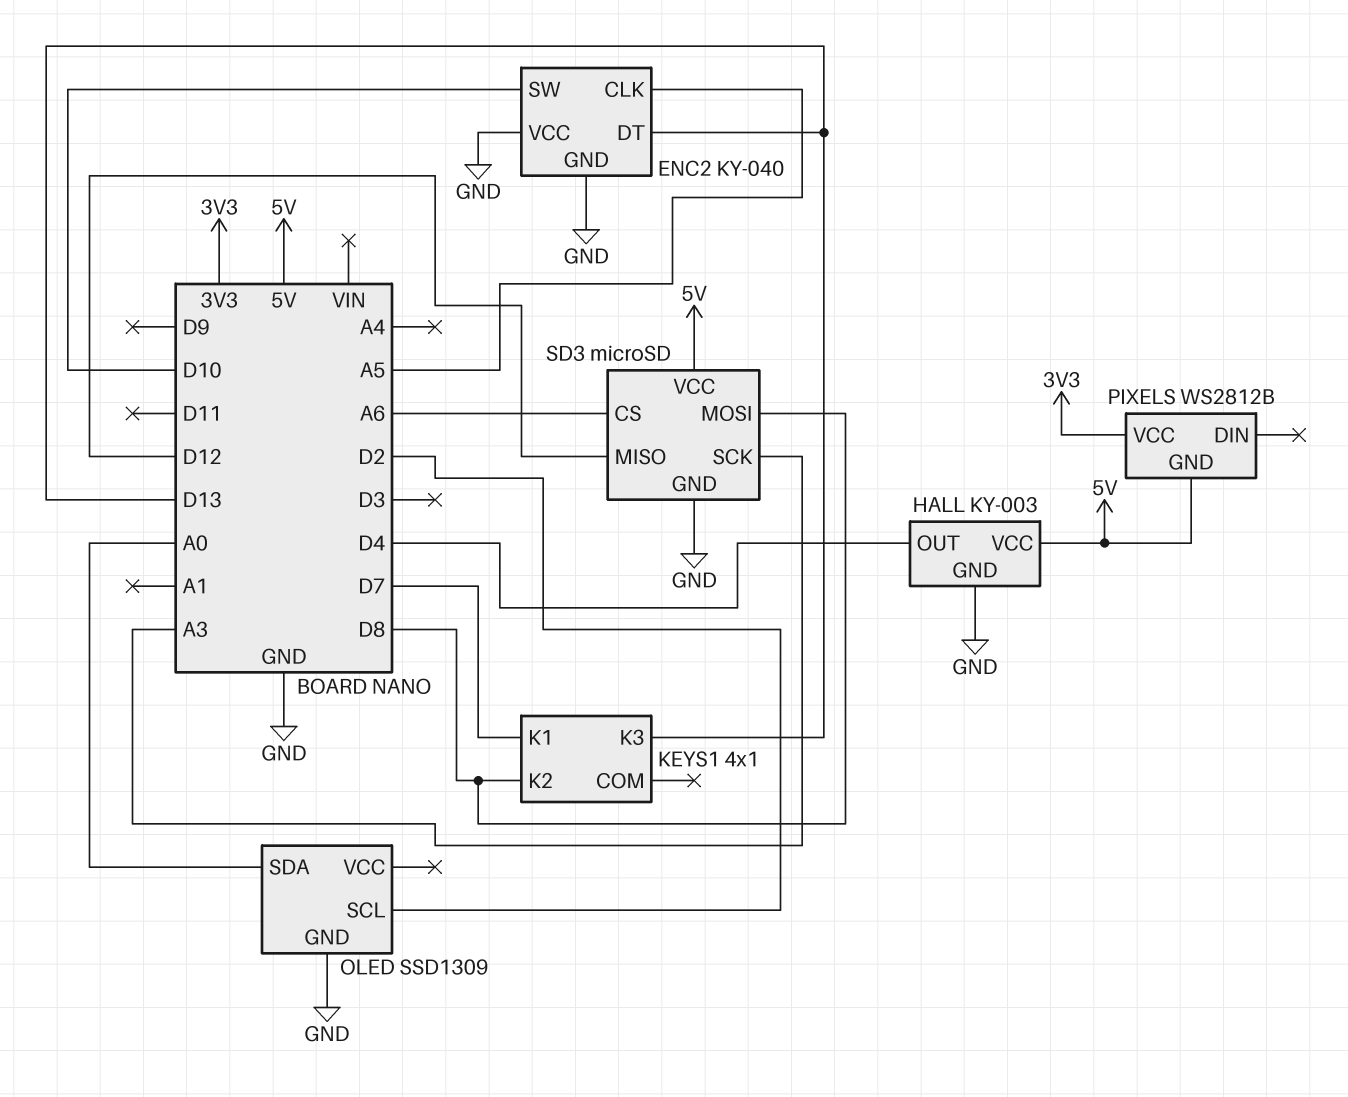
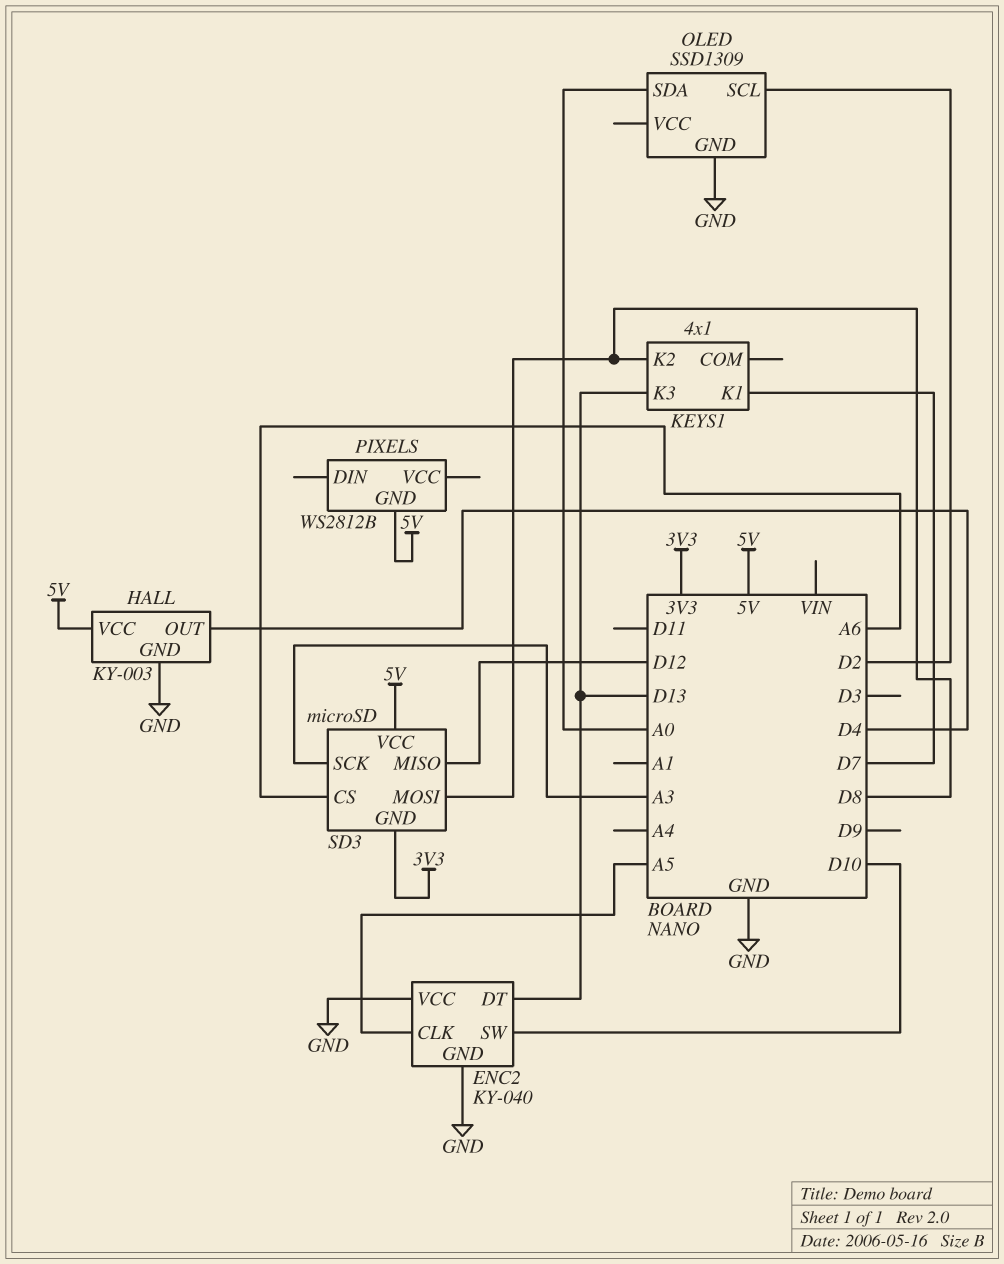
PIXELS pin VCC: 3V3 -> none
SD3 pin GND: GND -> 3V3

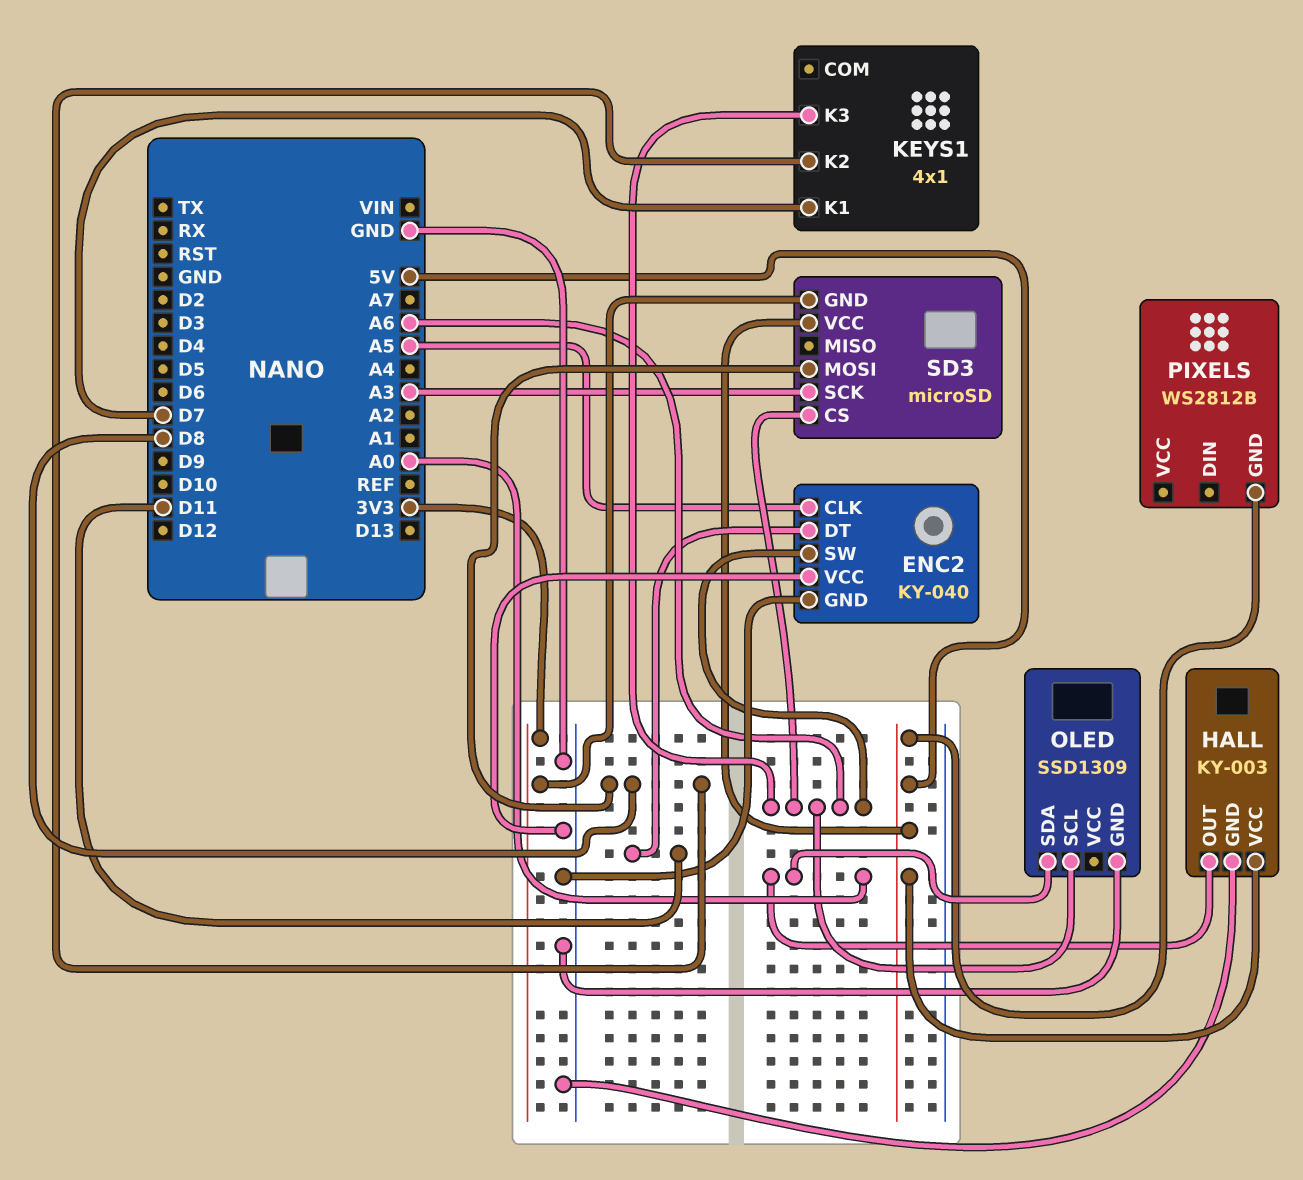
ENC2 pin DT: D13 -> D11
ENC2 pin SW: D10 -> A6
HALL pin OUT: D4 -> A0
KEYS1 pin K3: D13 -> A6
OLED pin SCL: D2 -> A6
SD3 pin MISO: D12 -> none

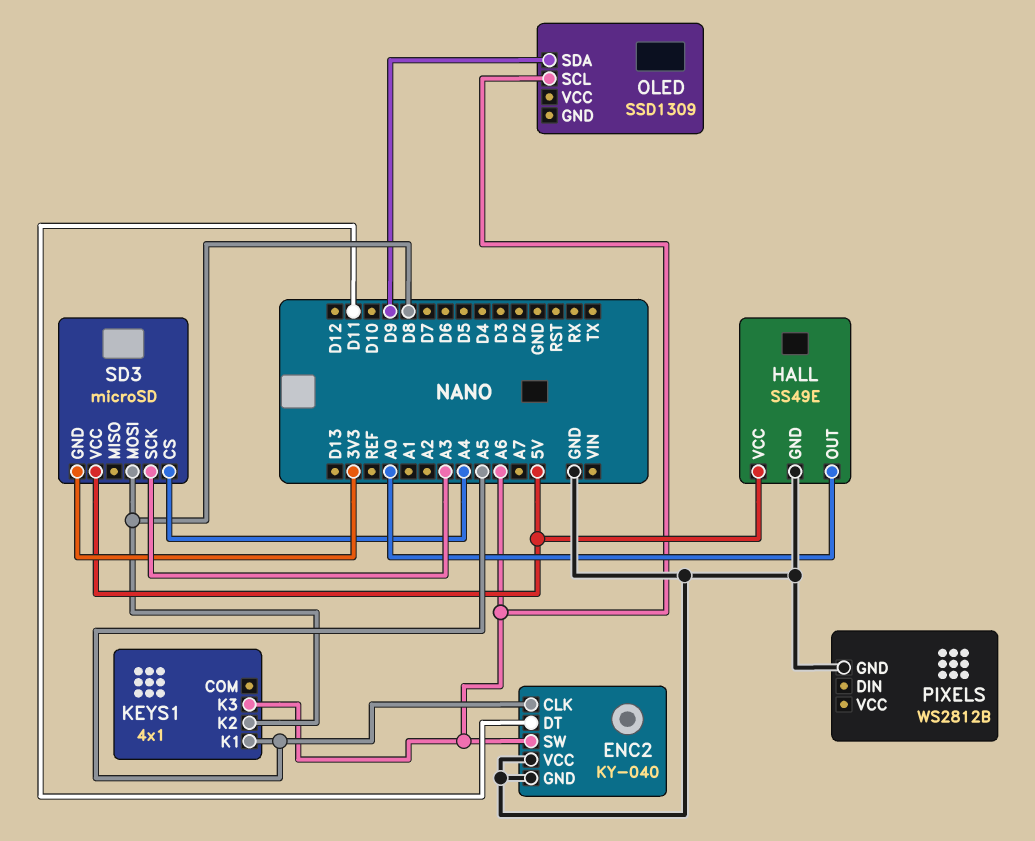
HALL: KY-003 -> SS49E
KEYS1 pin K1: D7 -> A5
OLED pin GND: GND -> none
OLED pin SDA: A0 -> D9
PIXELS pin GND: 5V -> GND
SD3 pin CS: A6 -> A4

